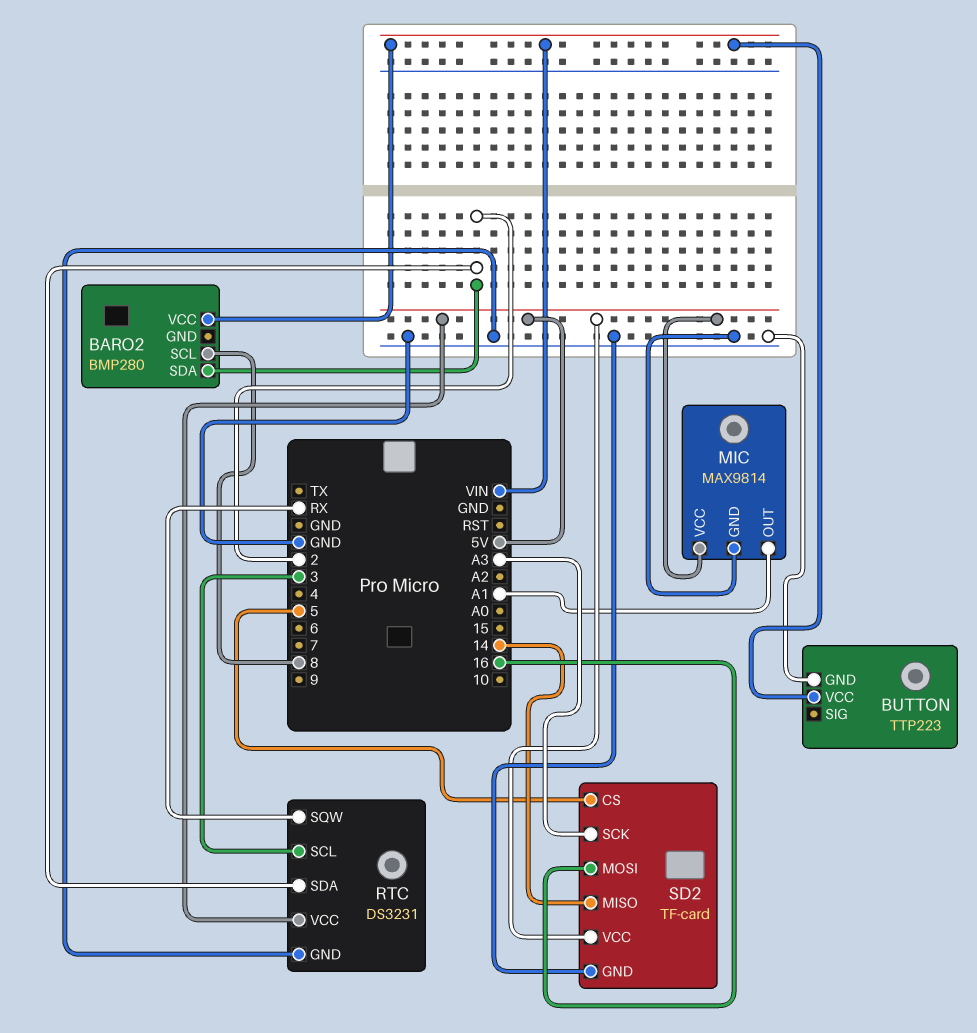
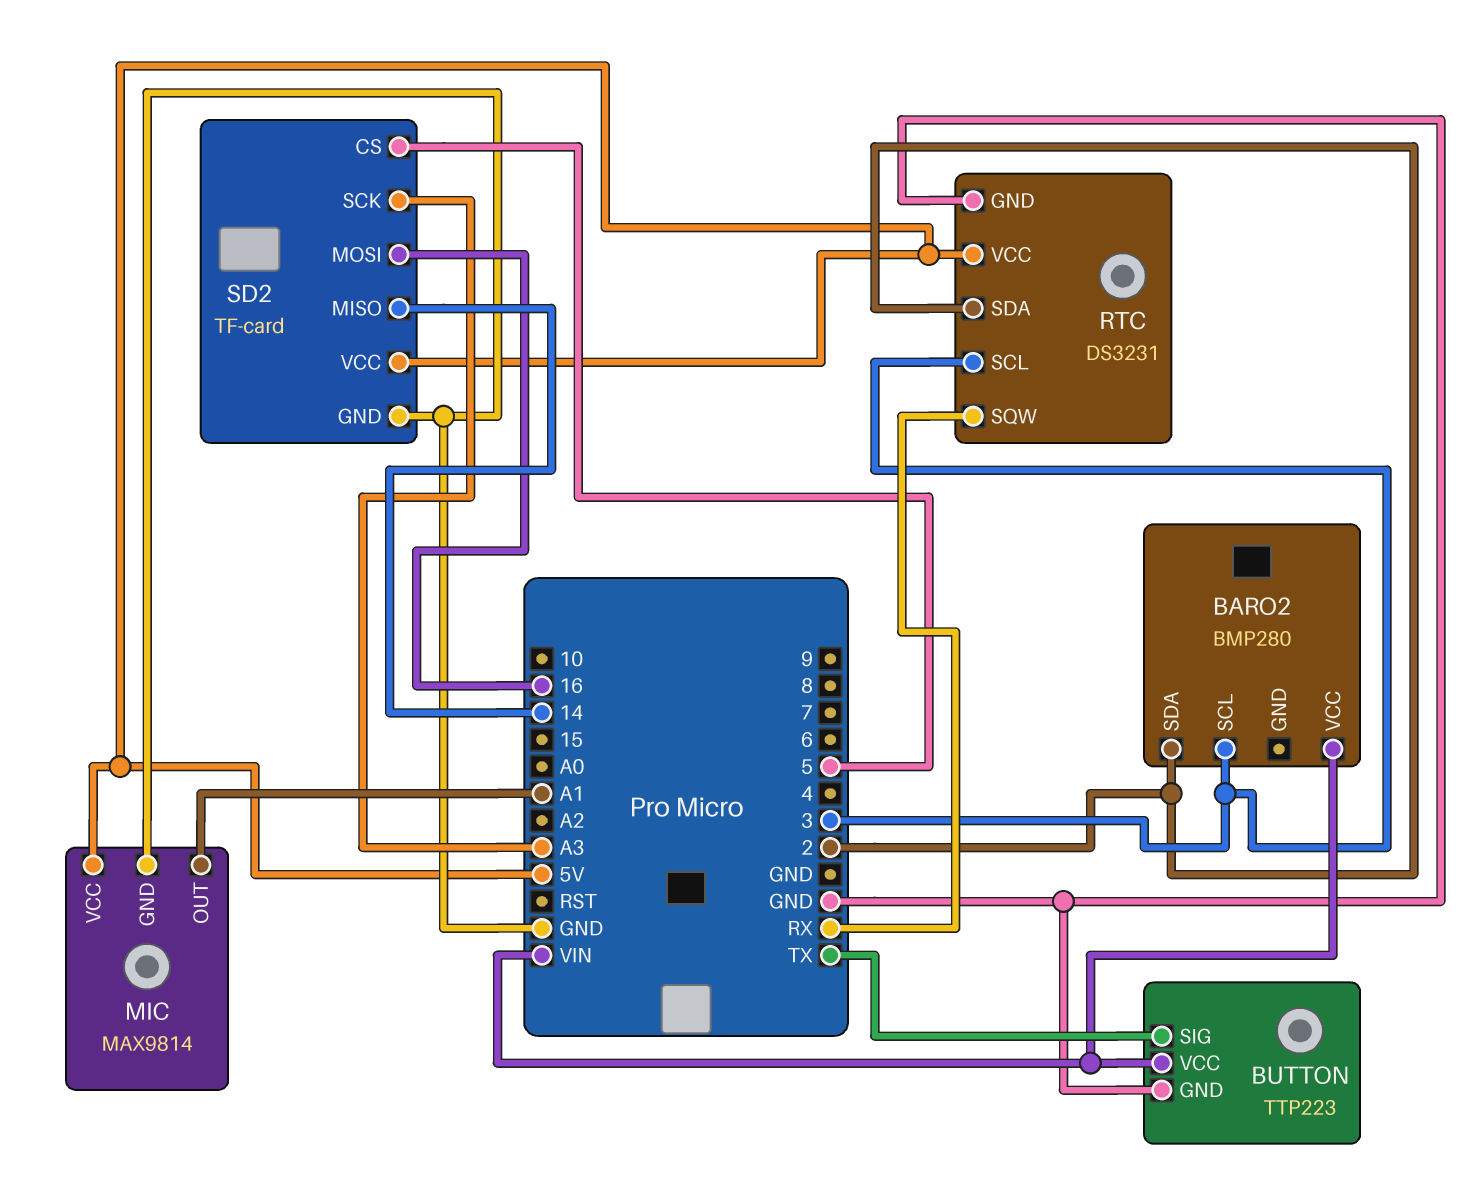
BARO2 pin SCL: 8 -> 3
BUTTON pin SIG: none -> TX

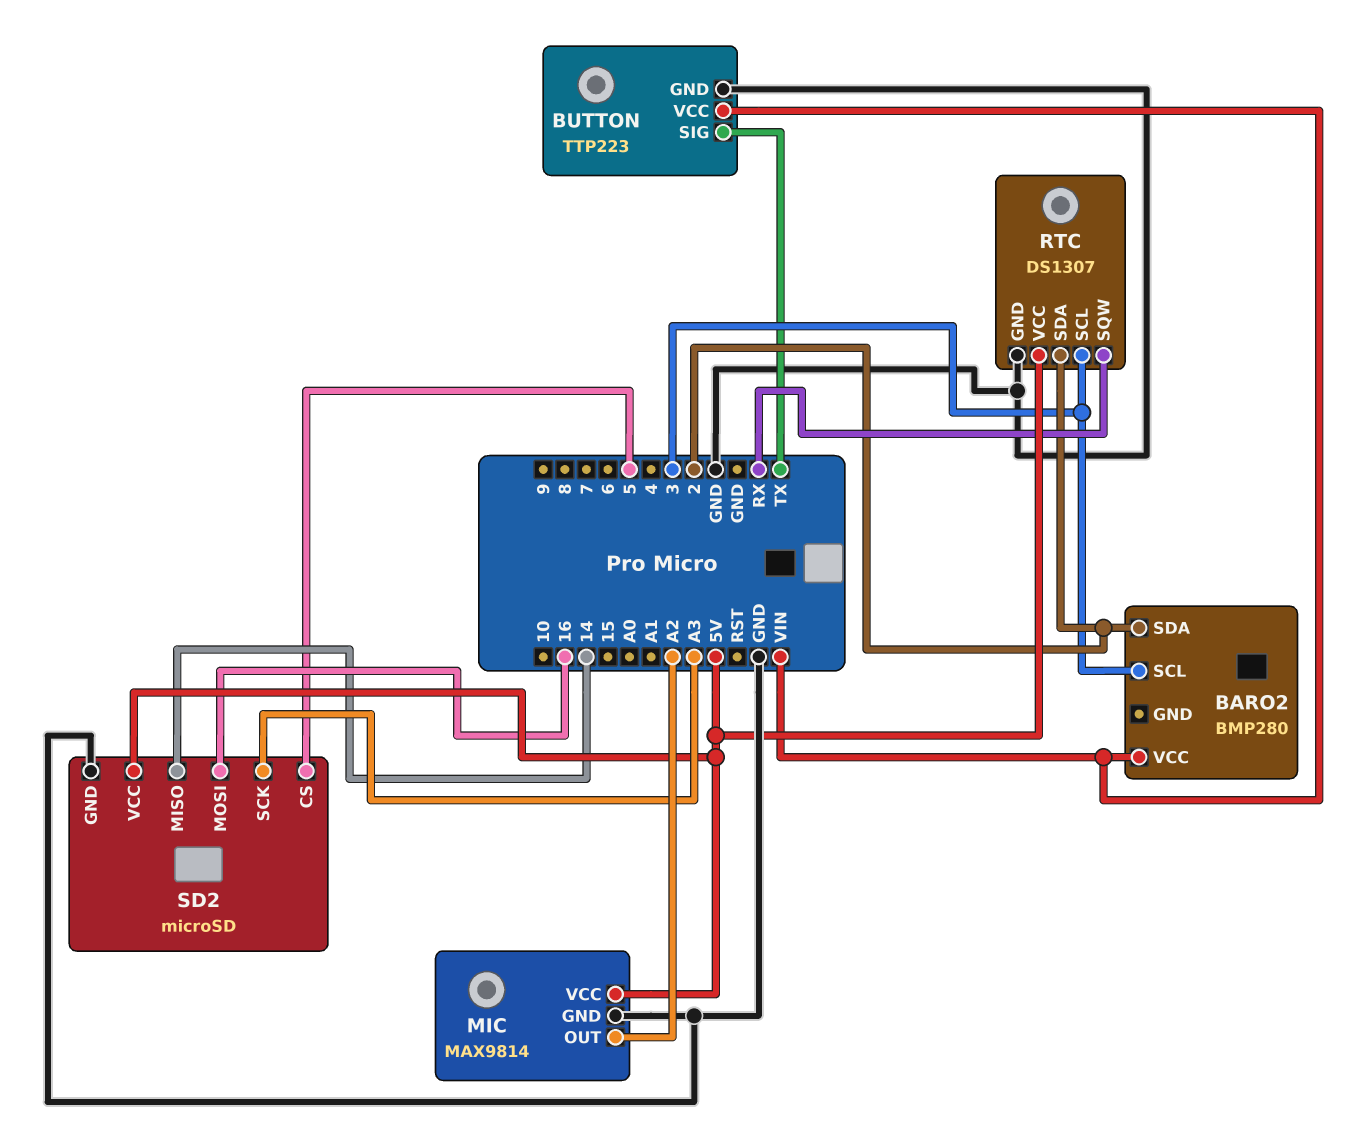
MIC pin OUT: A1 -> A2
RTC: DS3231 -> DS1307
SD2: TF-card -> microSD

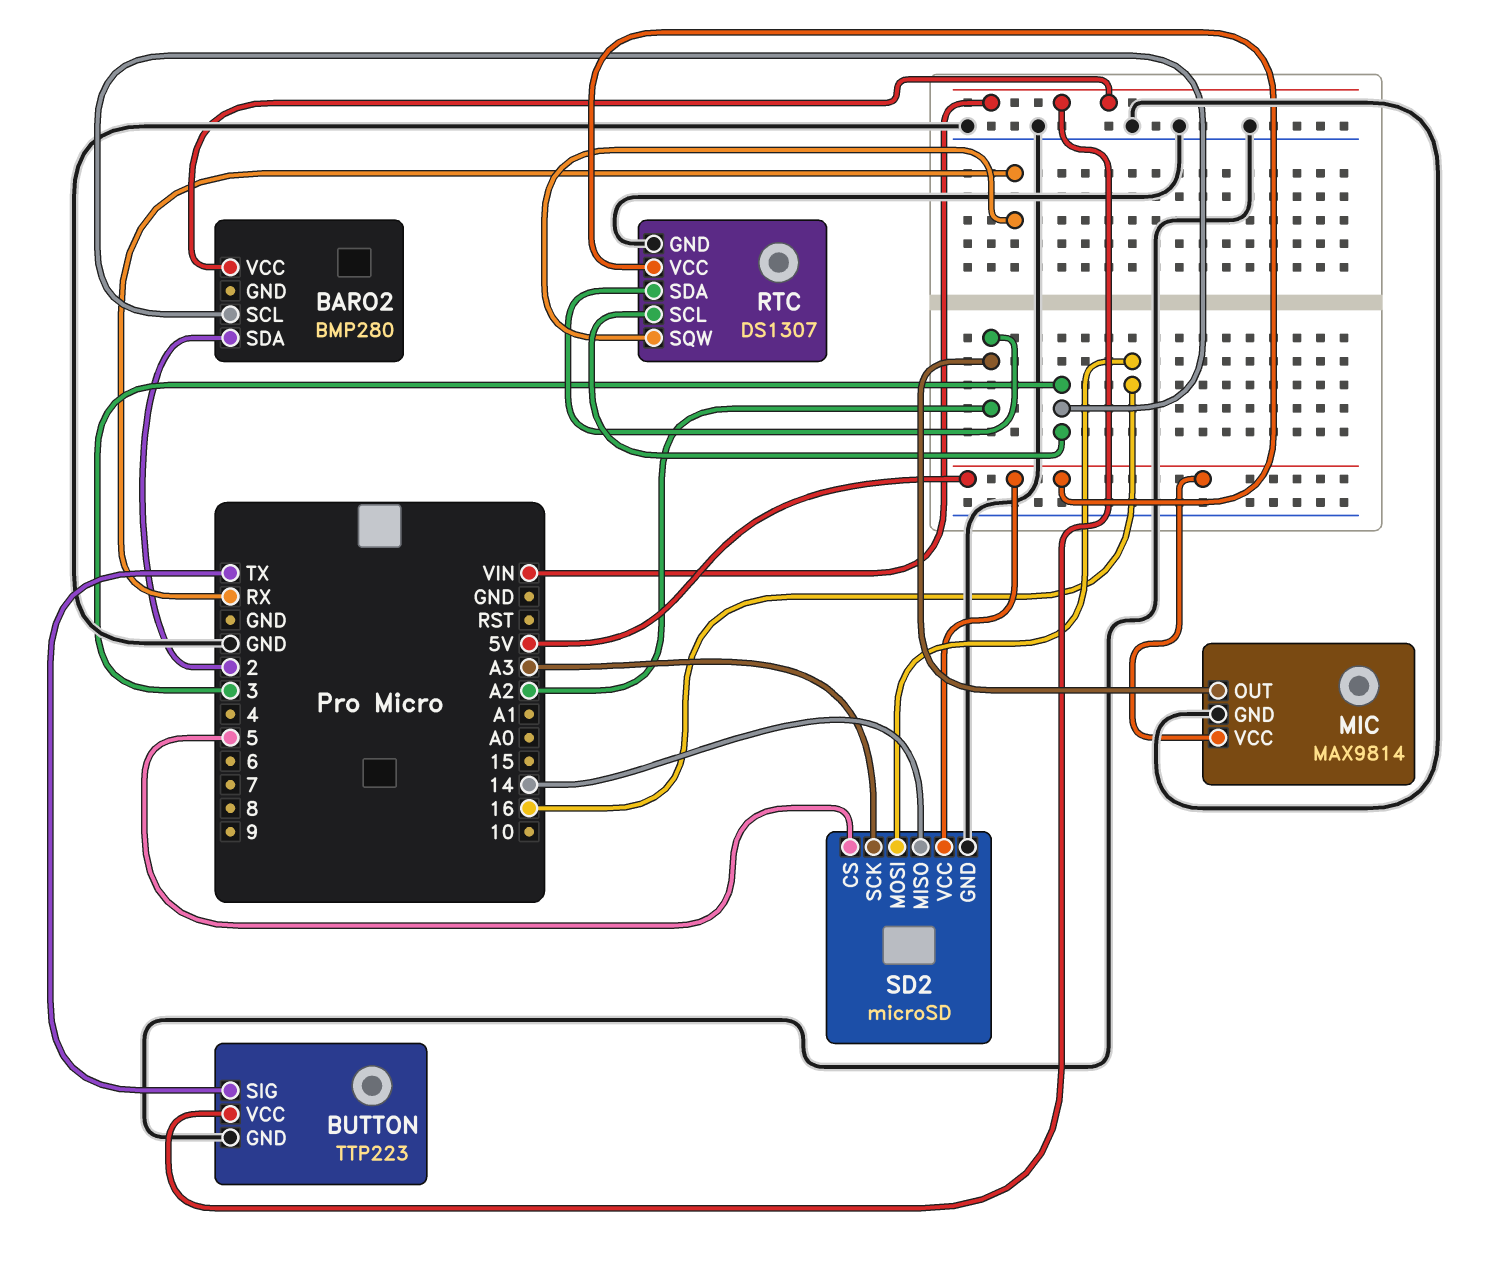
RTC pin SDA: 2 -> A2

